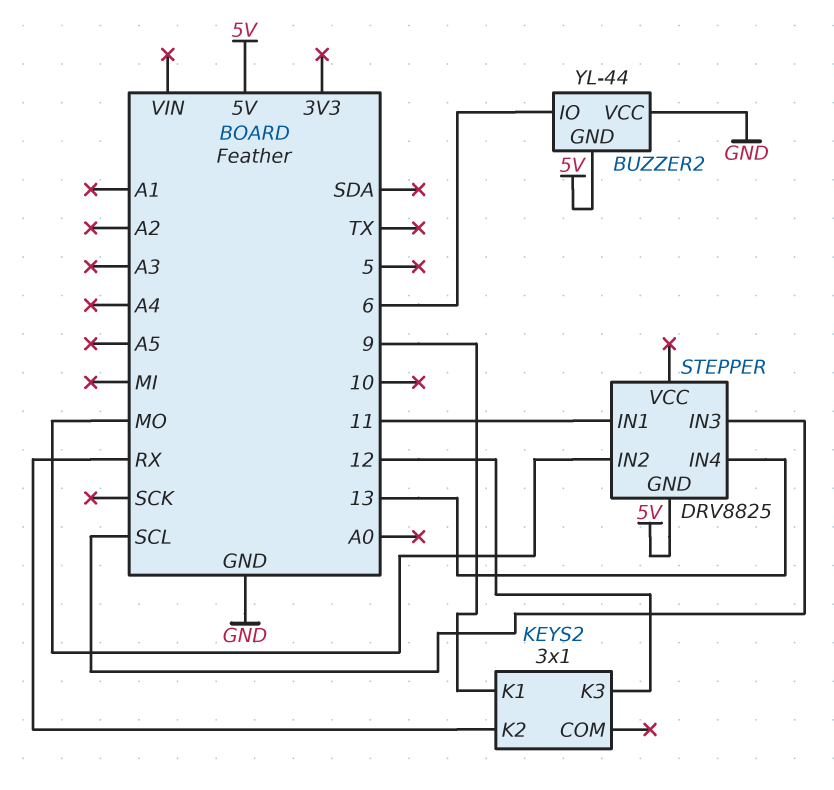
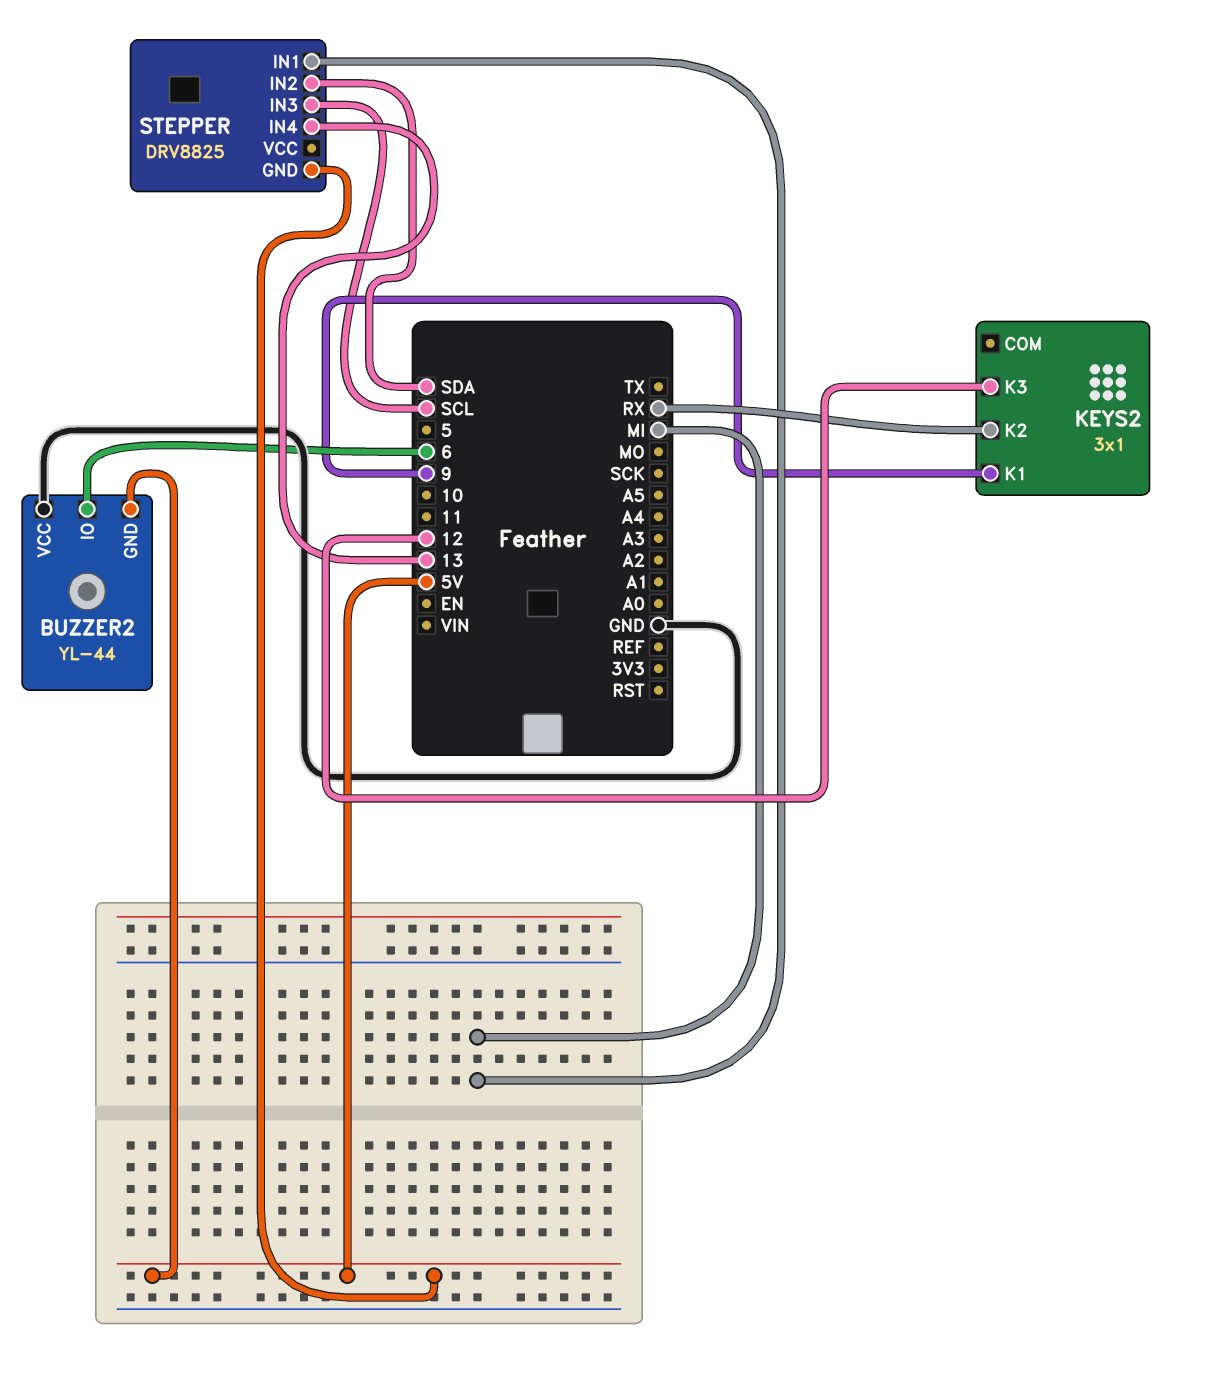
STEPPER pin IN1: 11 -> MI
STEPPER pin IN2: MO -> SDA

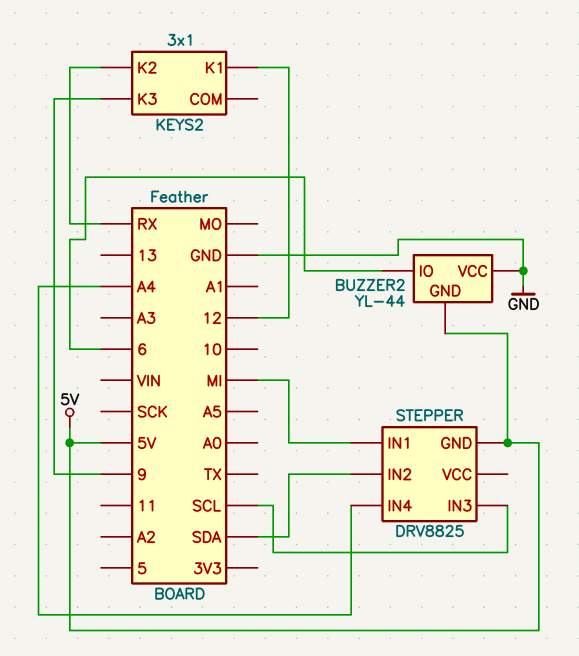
KEYS2 pin K1: 9 -> 12
KEYS2 pin K3: 12 -> 9
STEPPER pin IN4: 13 -> A4

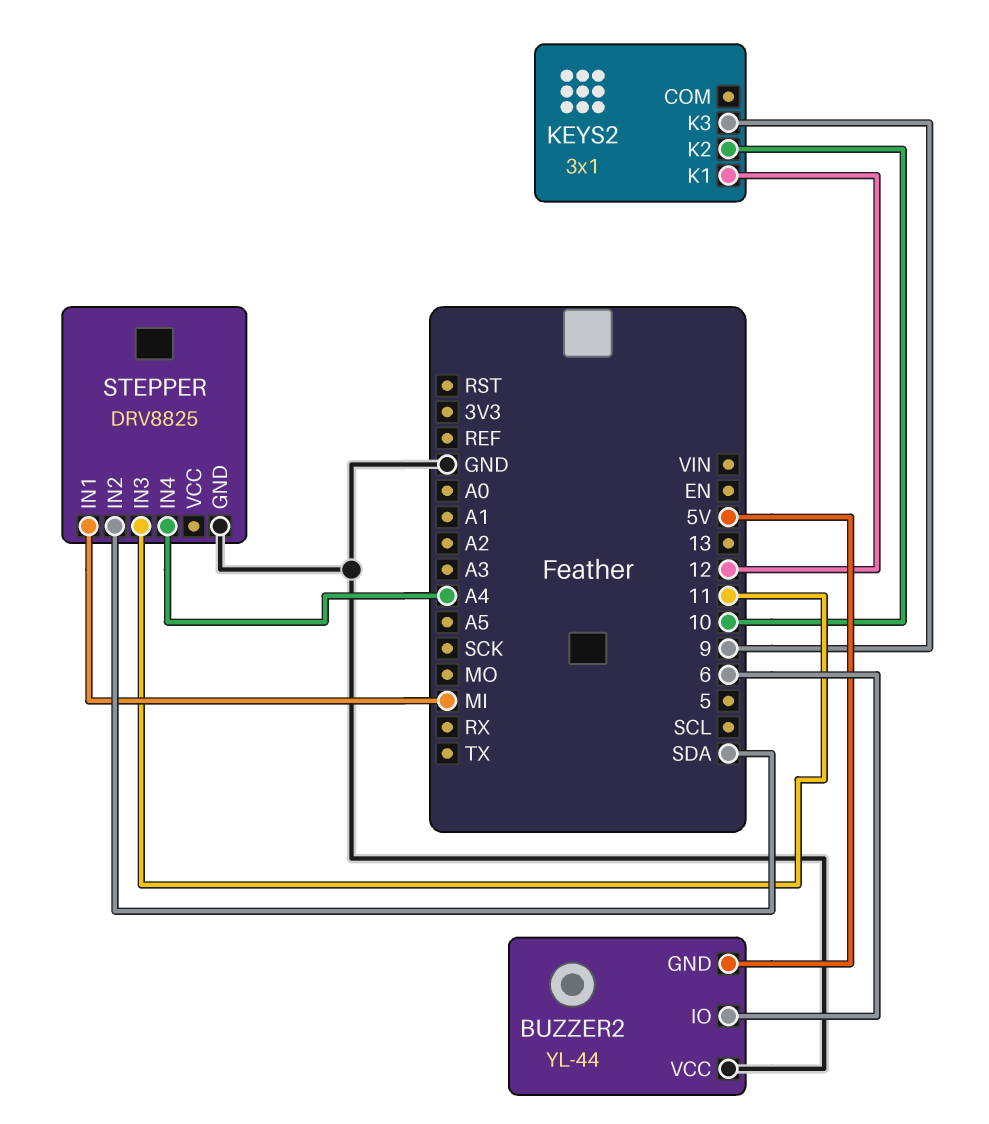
KEYS2 pin K2: RX -> 10
STEPPER pin GND: 5V -> GND
STEPPER pin IN3: SCL -> 11

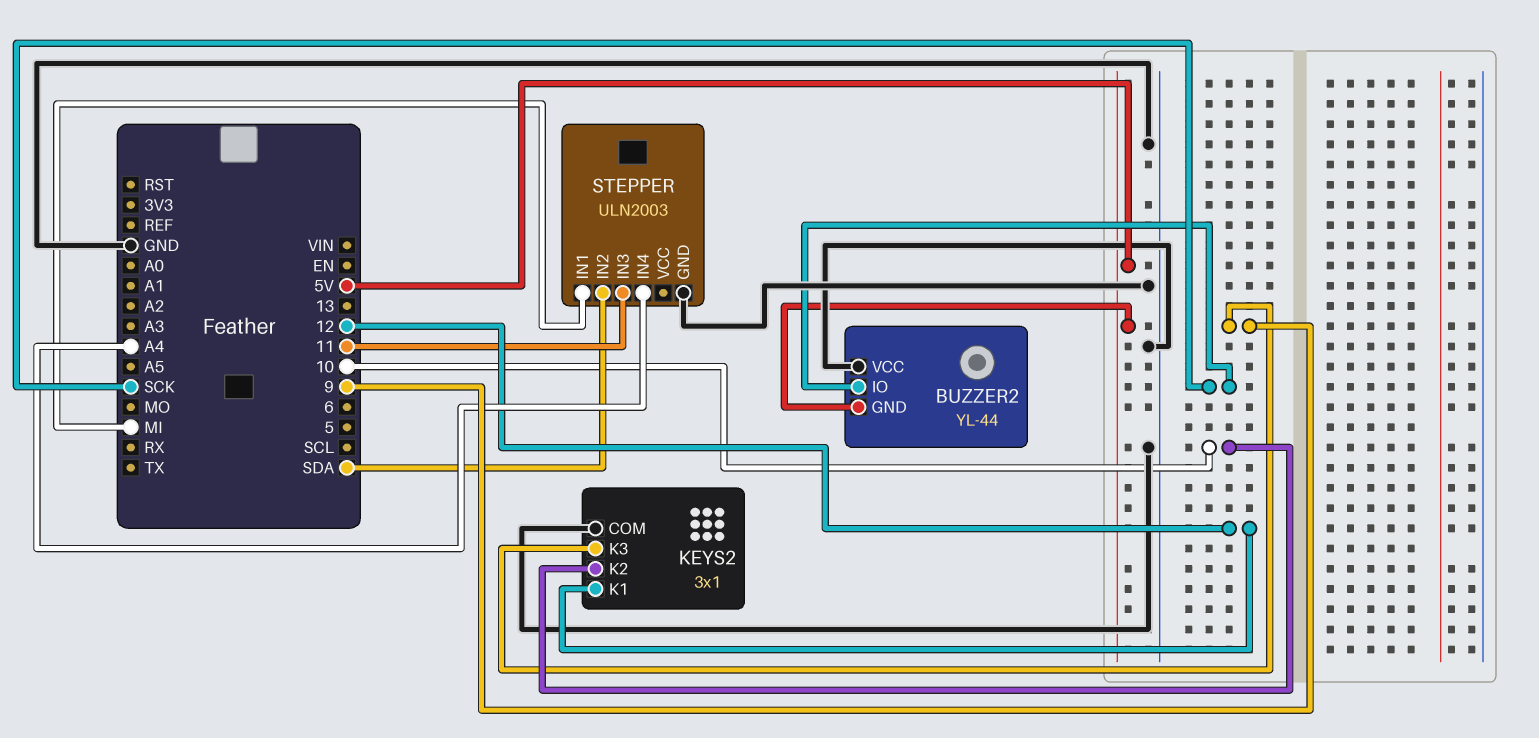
BUZZER2 pin IO: 6 -> SCK
KEYS2 pin COM: none -> GND
STEPPER: DRV8825 -> ULN2003

